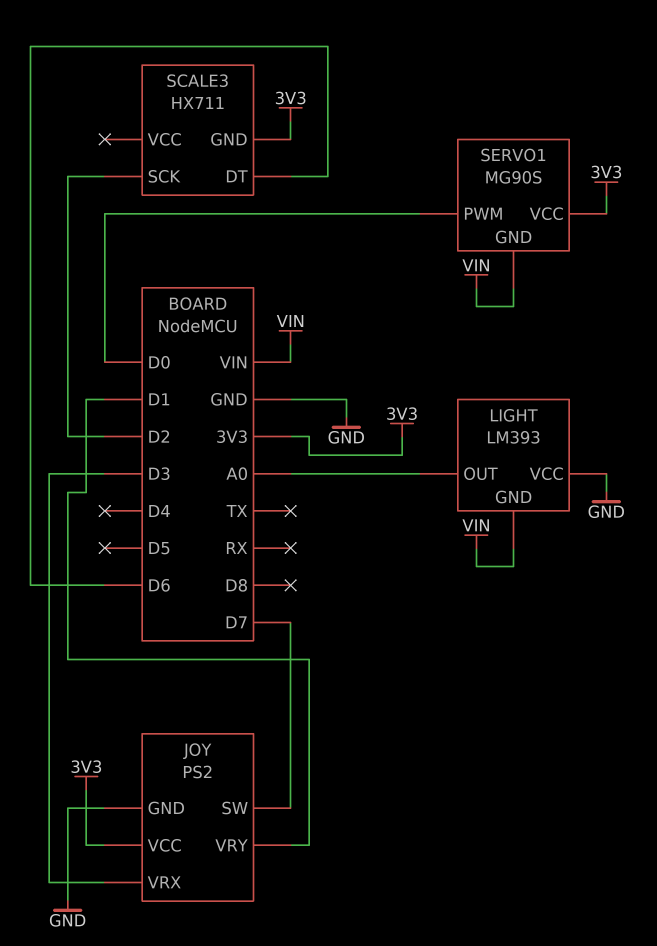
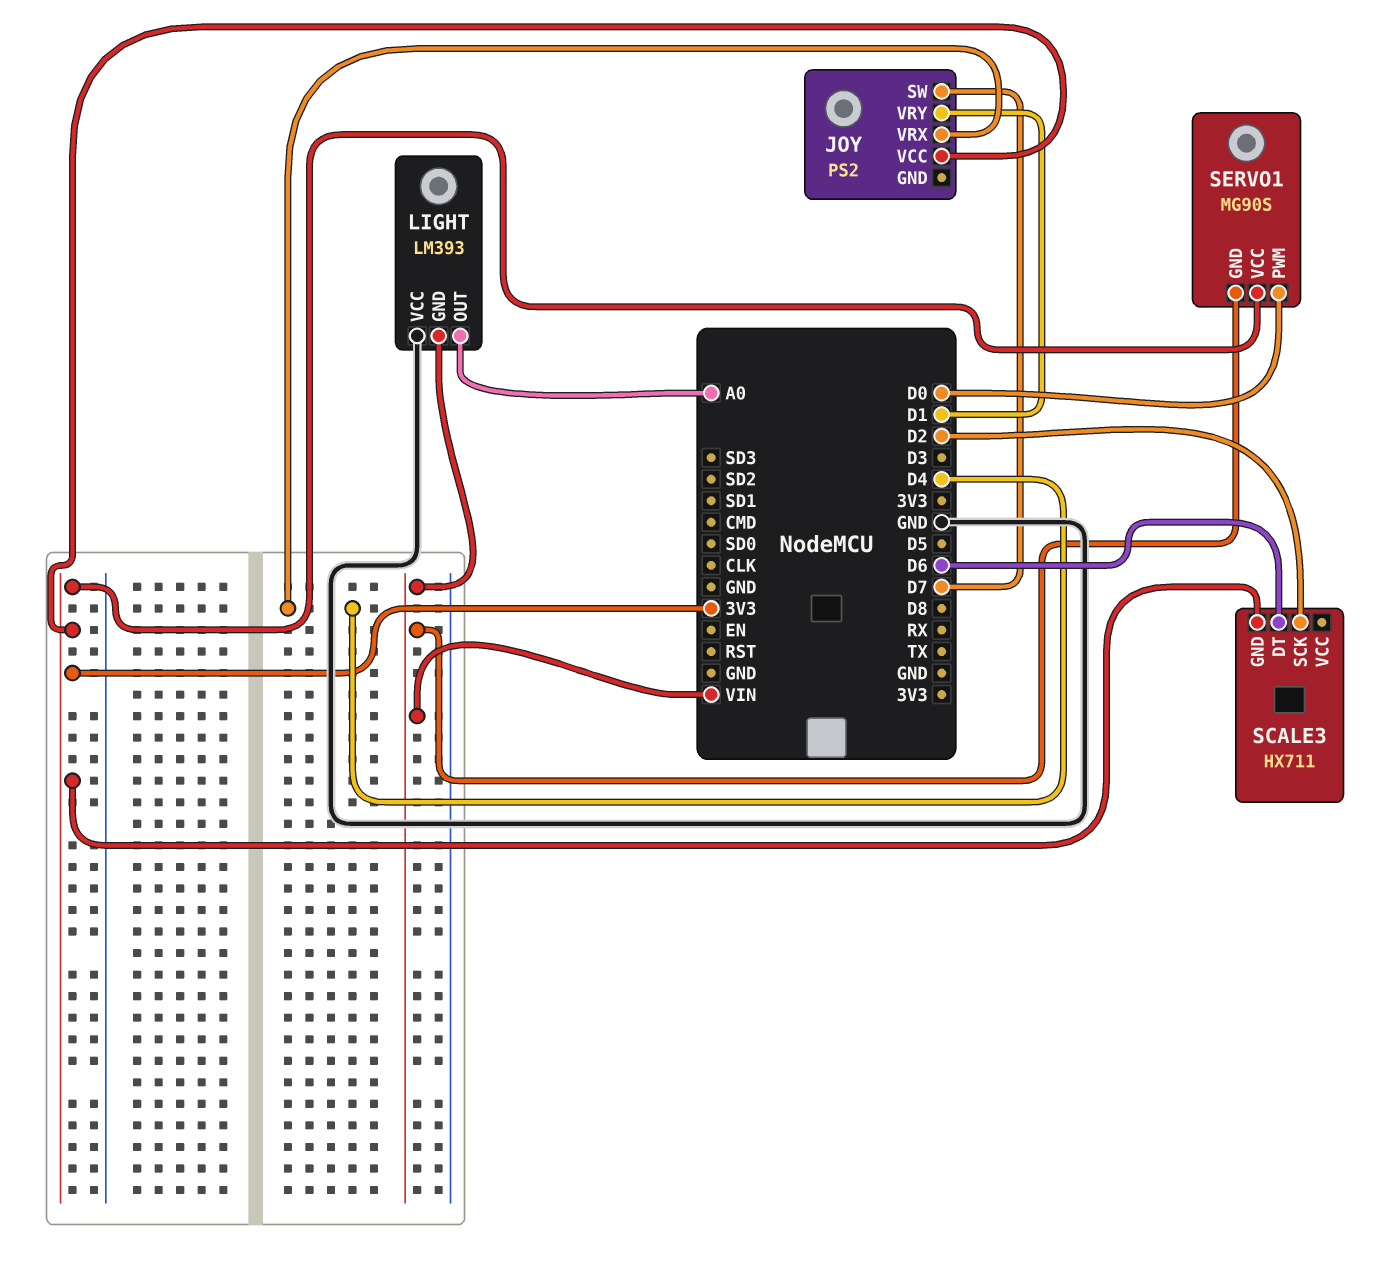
JOY pin GND: GND -> none
JOY pin VRX: D3 -> D4

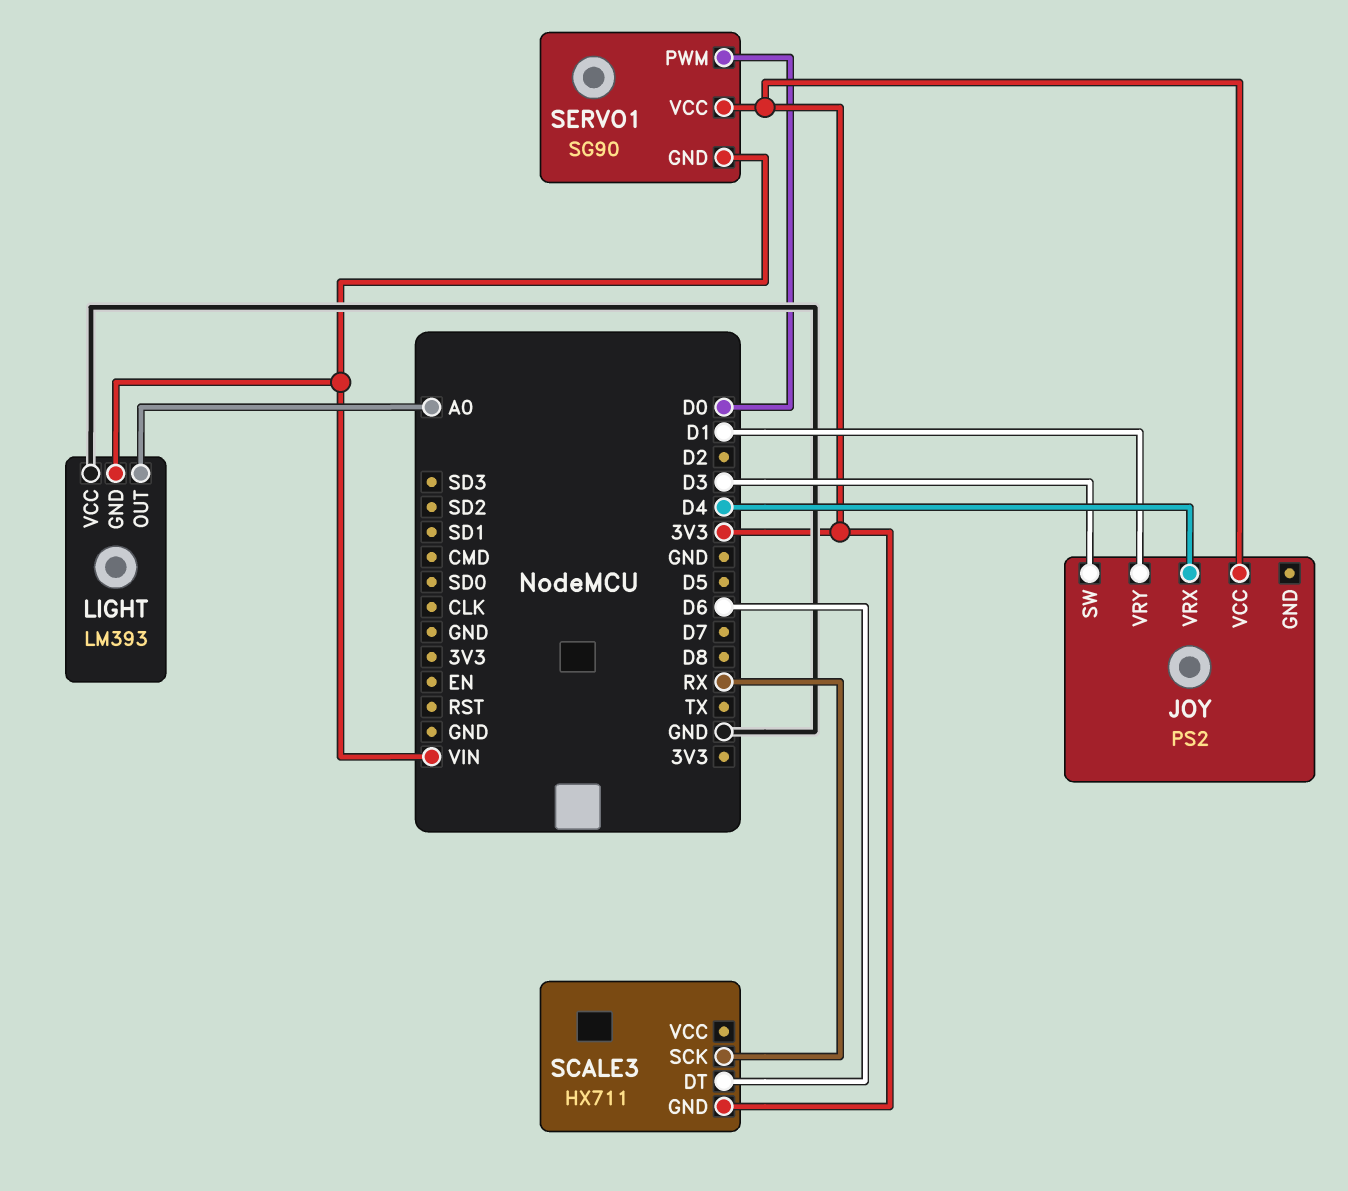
JOY pin SW: D7 -> D3
SCALE3 pin SCK: D2 -> RX
SERVO1: MG90S -> SG90

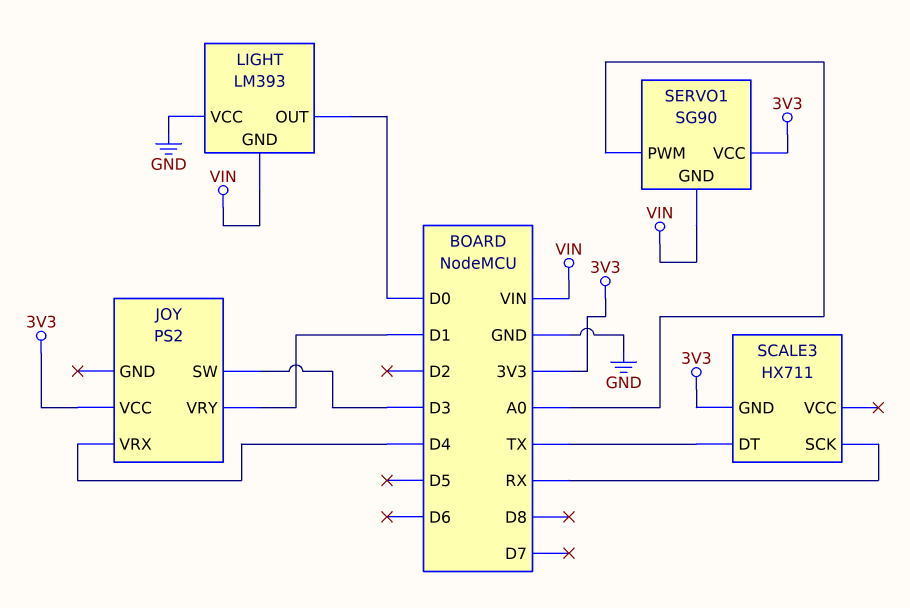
LIGHT pin OUT: A0 -> D0
SCALE3 pin DT: D6 -> TX
SERVO1 pin PWM: D0 -> A0

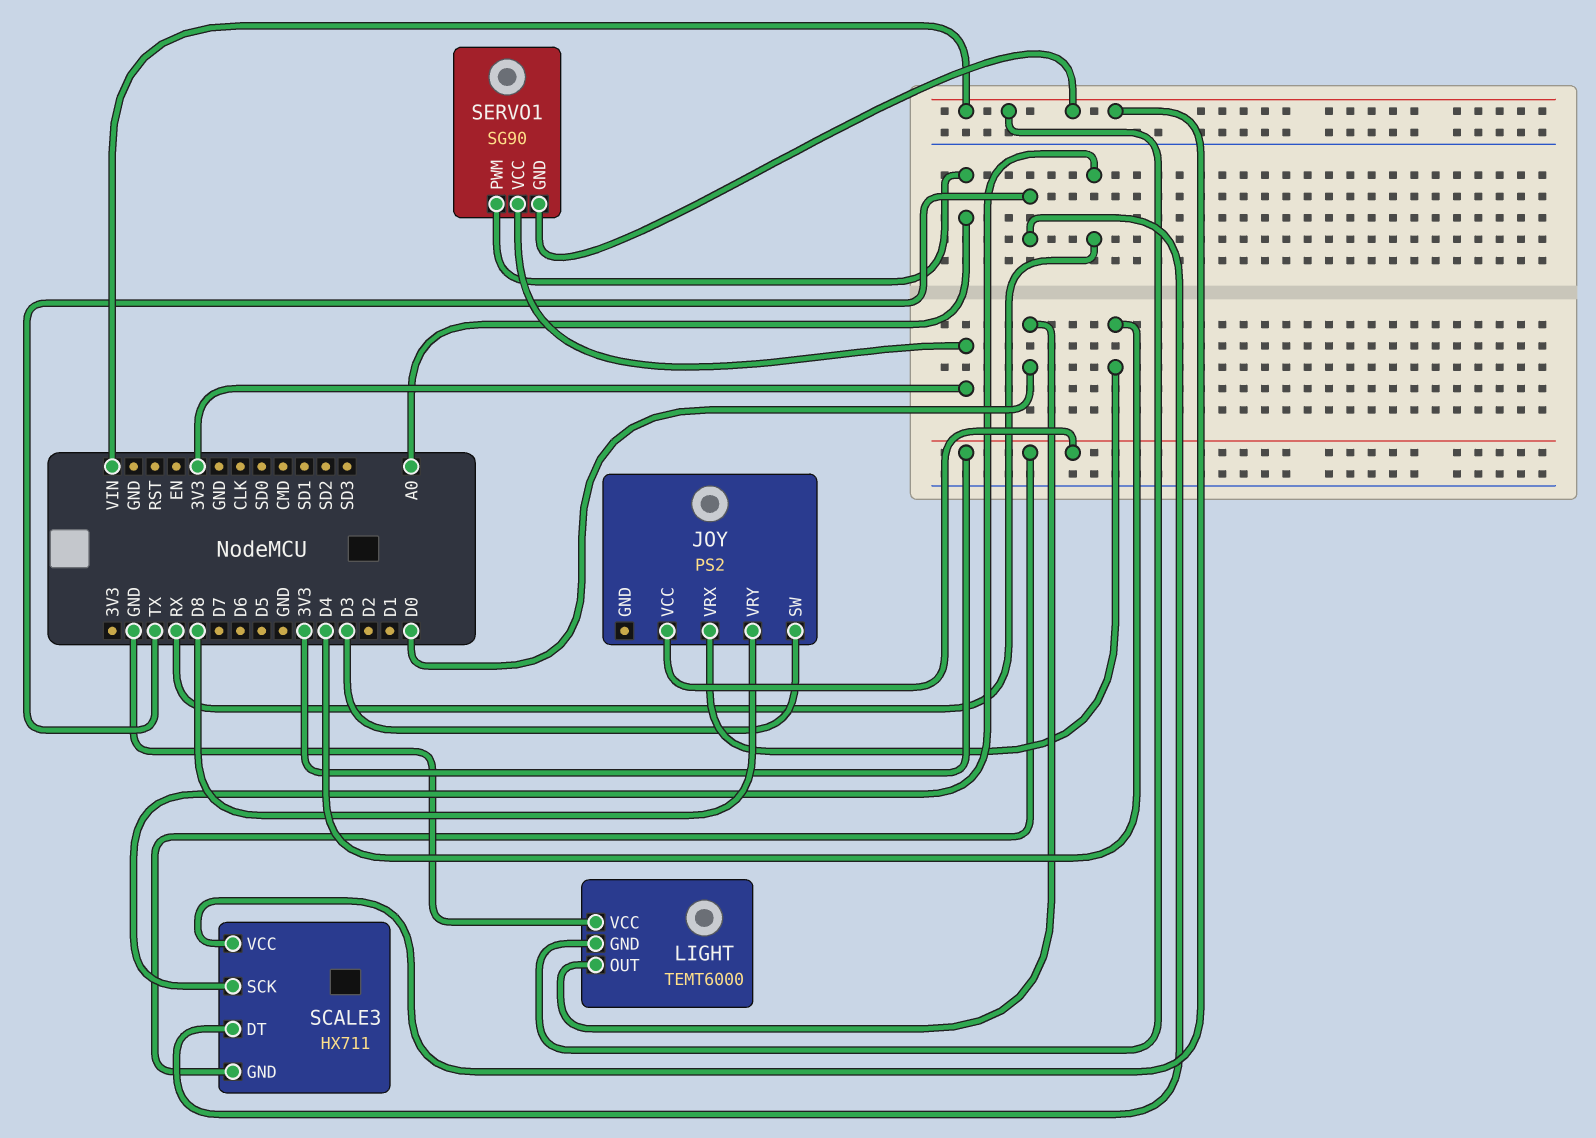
JOY pin VRY: D1 -> D8
LIGHT: LM393 -> TEMT6000
SCALE3 pin VCC: none -> VIN

